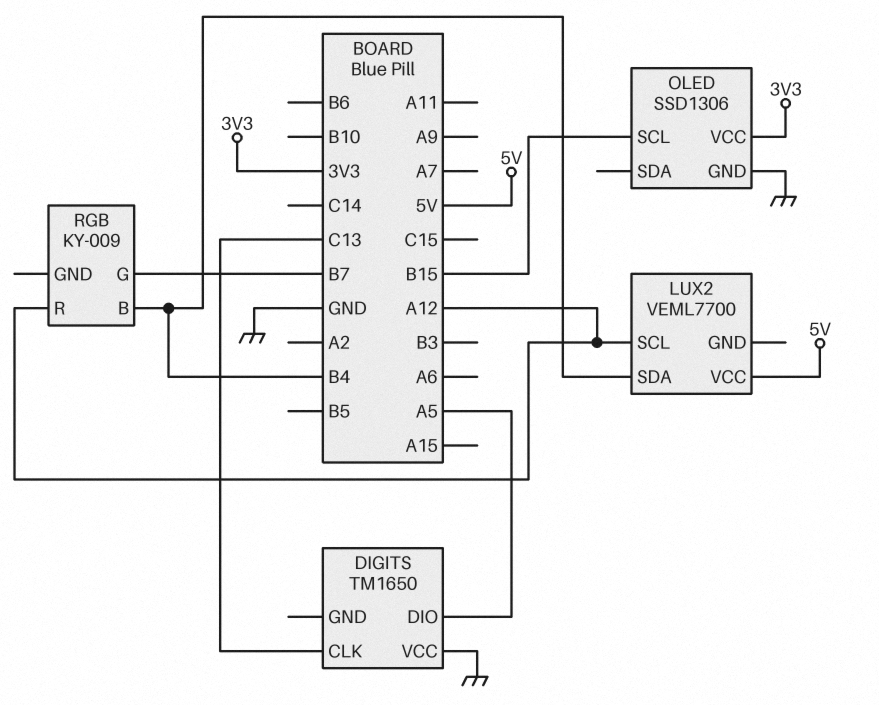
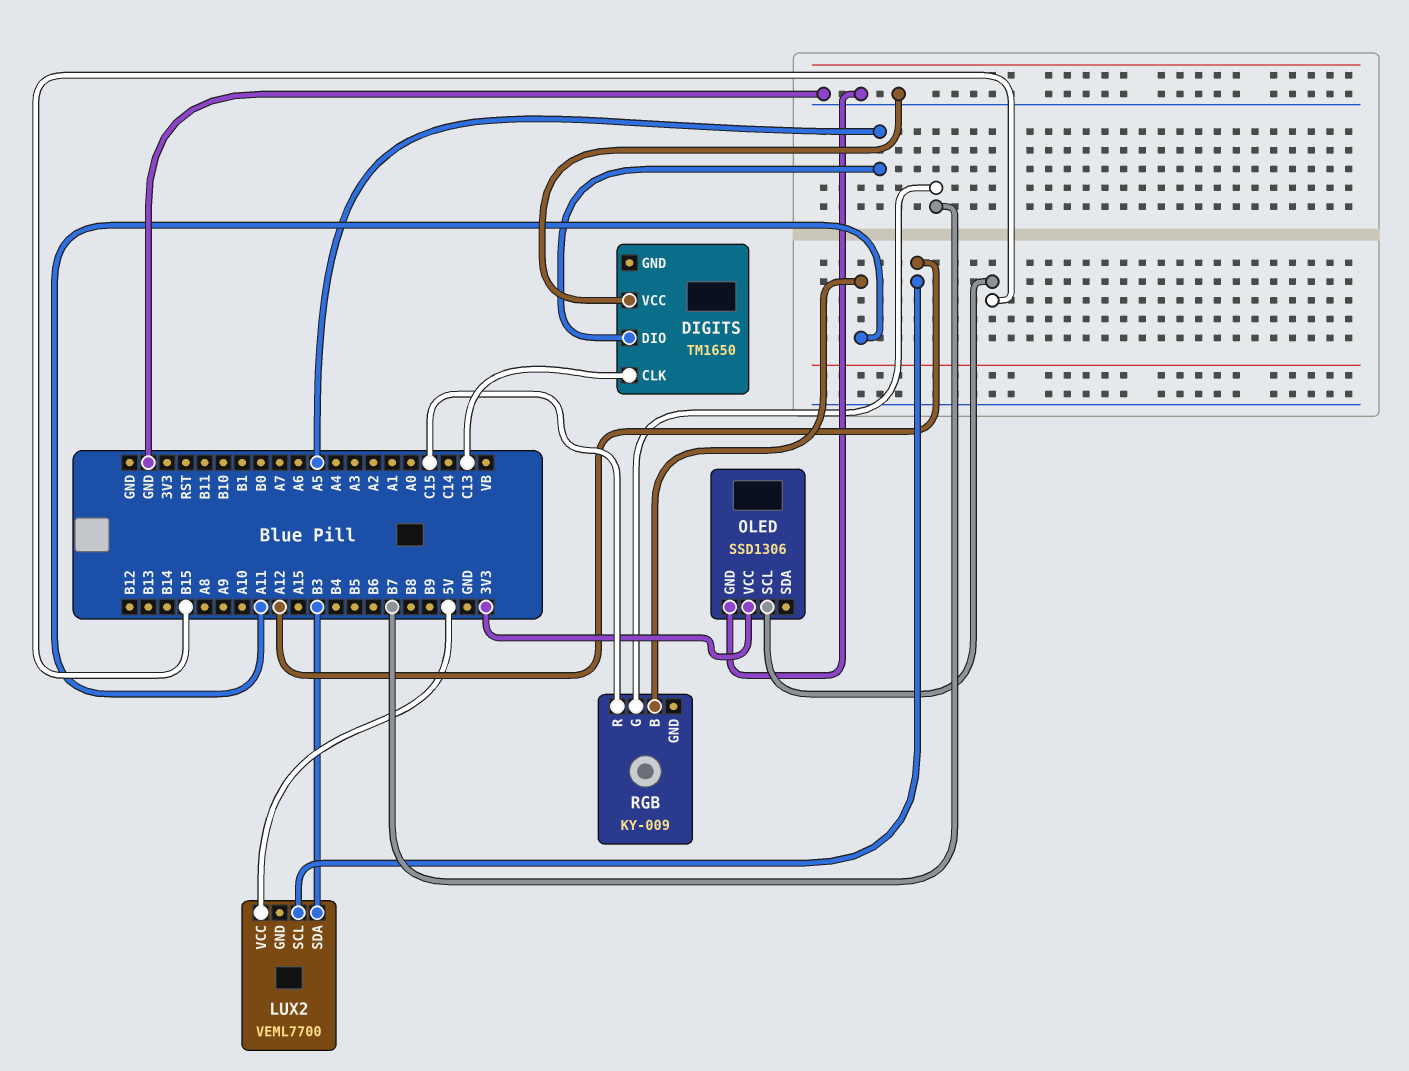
LUX2 pin SDA: B4 -> B3
RGB pin B: B4 -> A11
RGB pin R: A12 -> C15

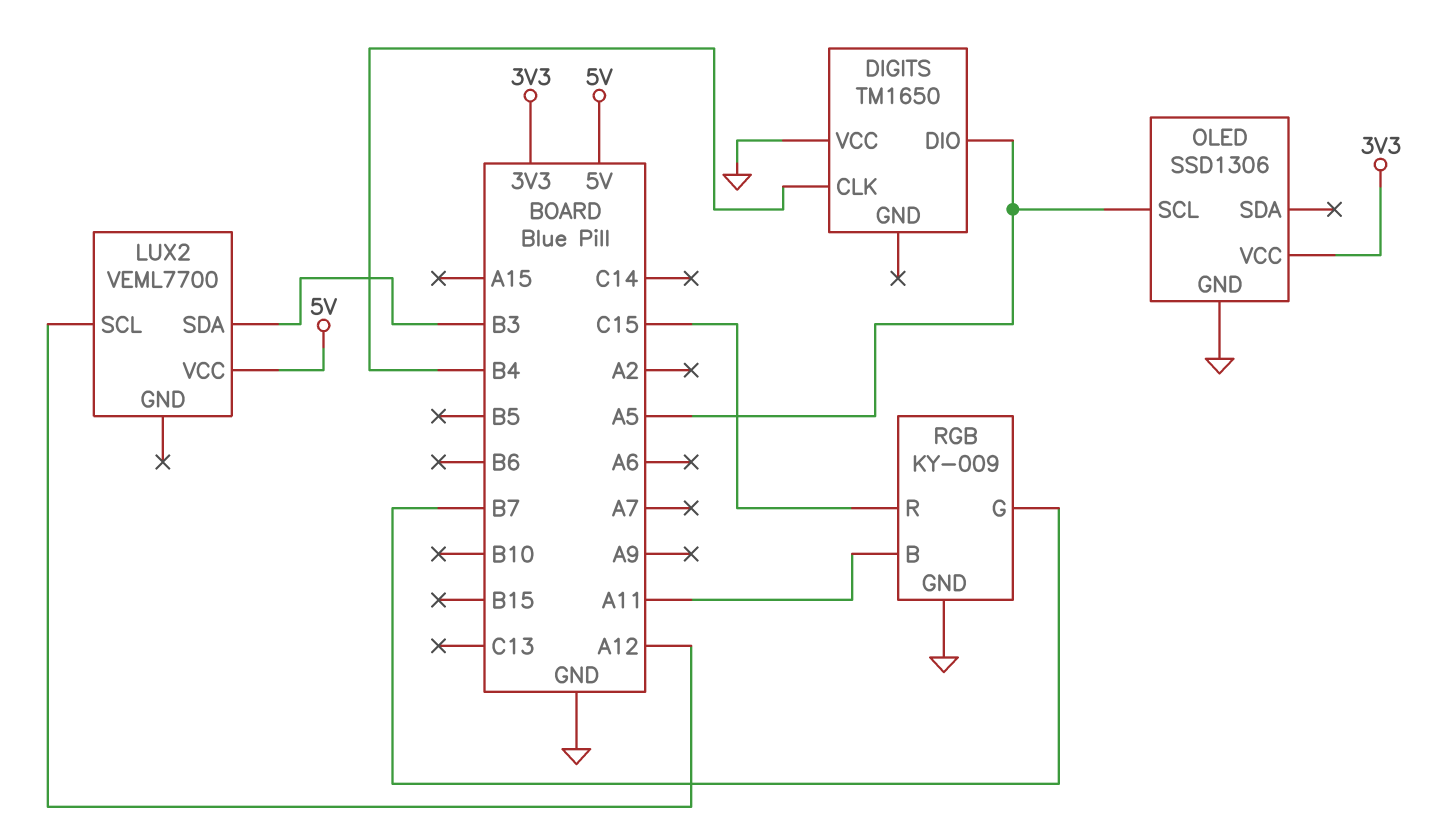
DIGITS pin CLK: C13 -> B4
OLED pin SCL: B15 -> A5
RGB pin GND: none -> GND

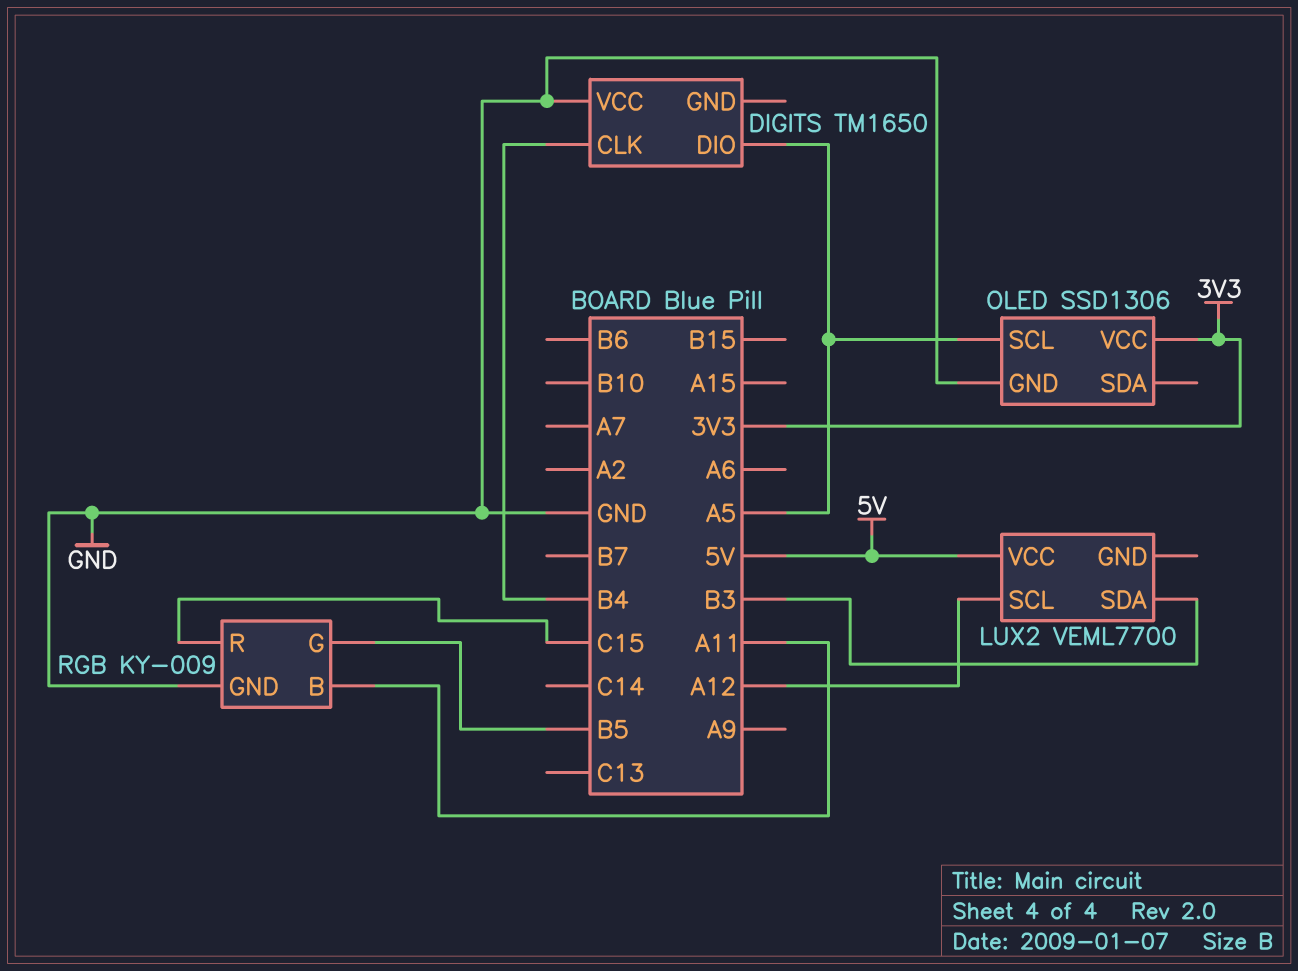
RGB pin G: B7 -> B5

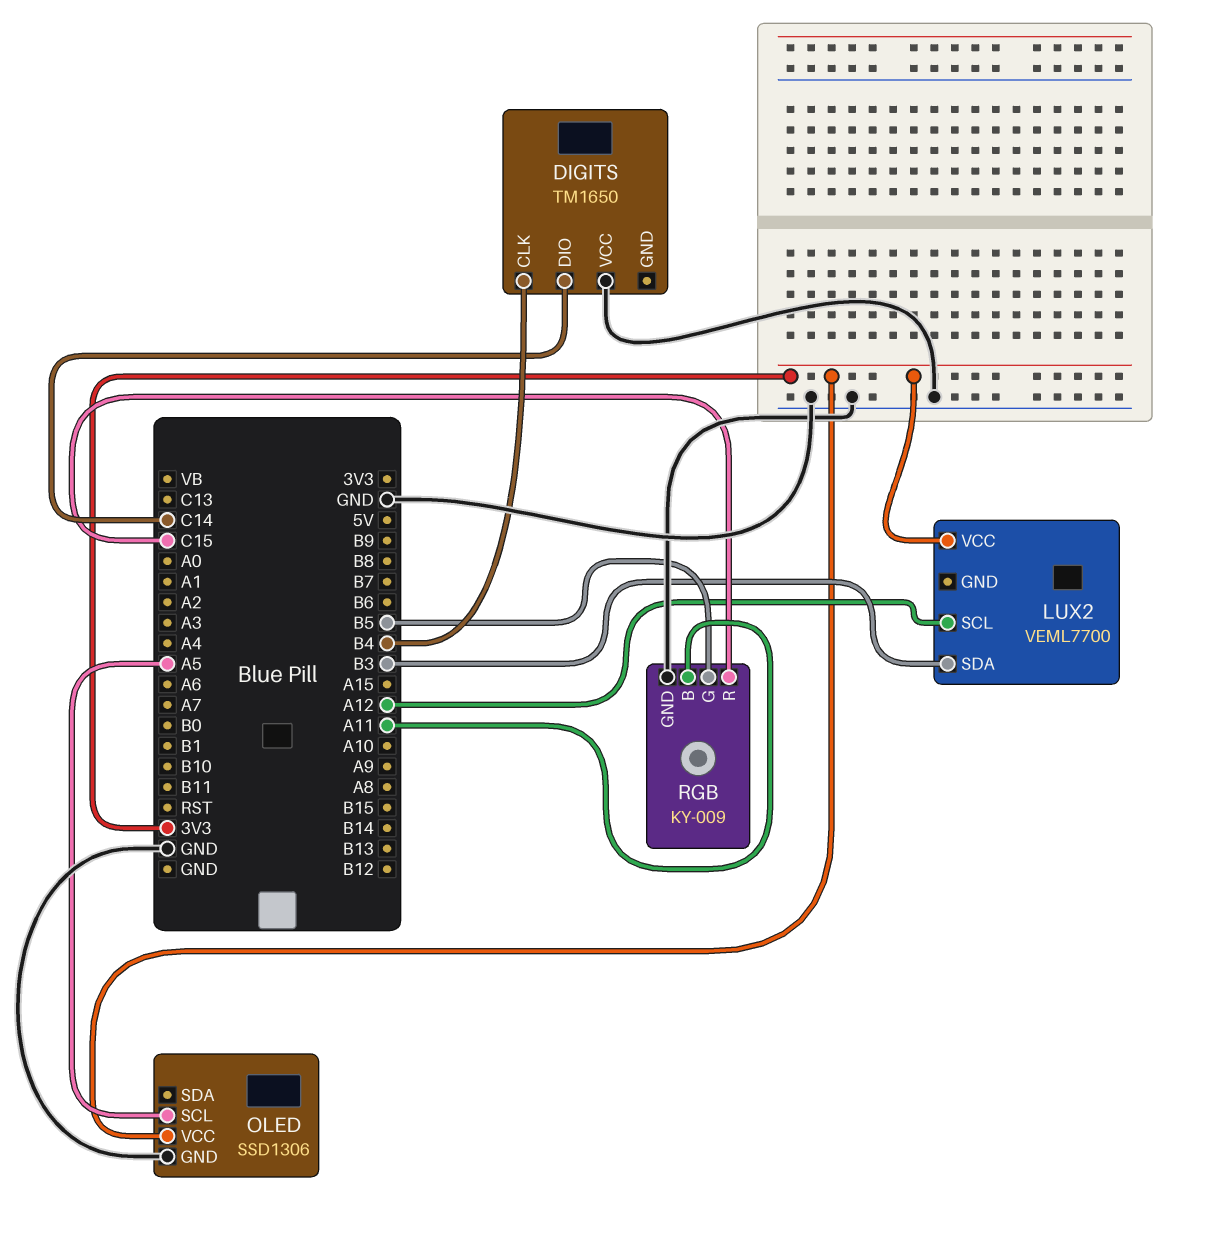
DIGITS pin DIO: A5 -> C14
LUX2 pin VCC: 5V -> 3V3

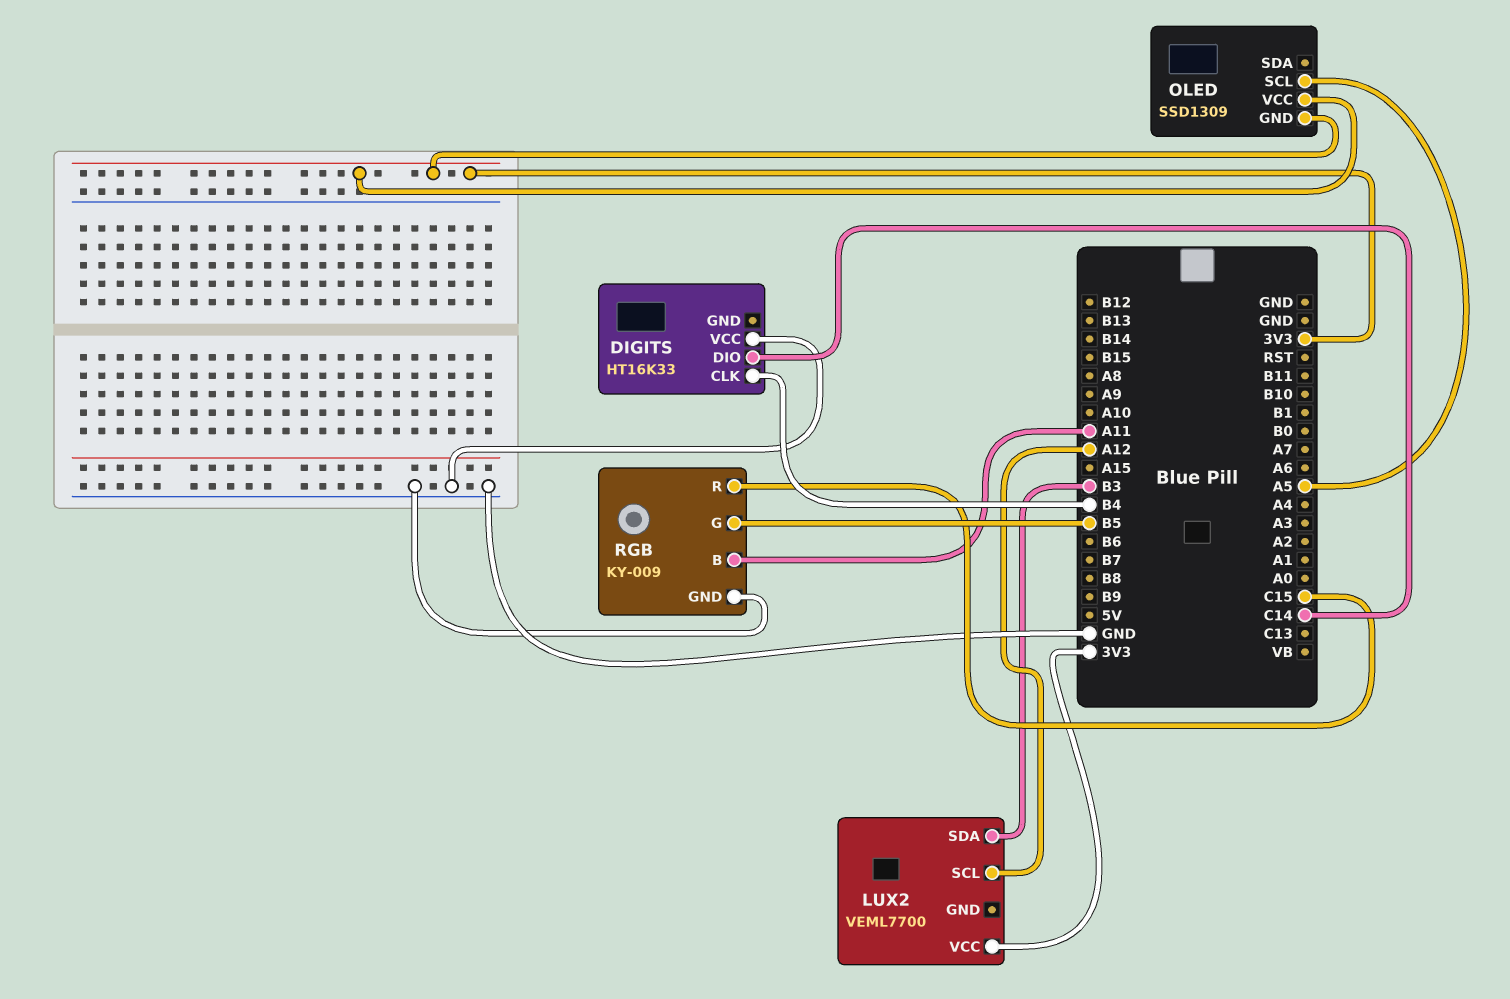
DIGITS: TM1650 -> HT16K33
OLED: SSD1306 -> SSD1309
OLED pin GND: GND -> 3V3

